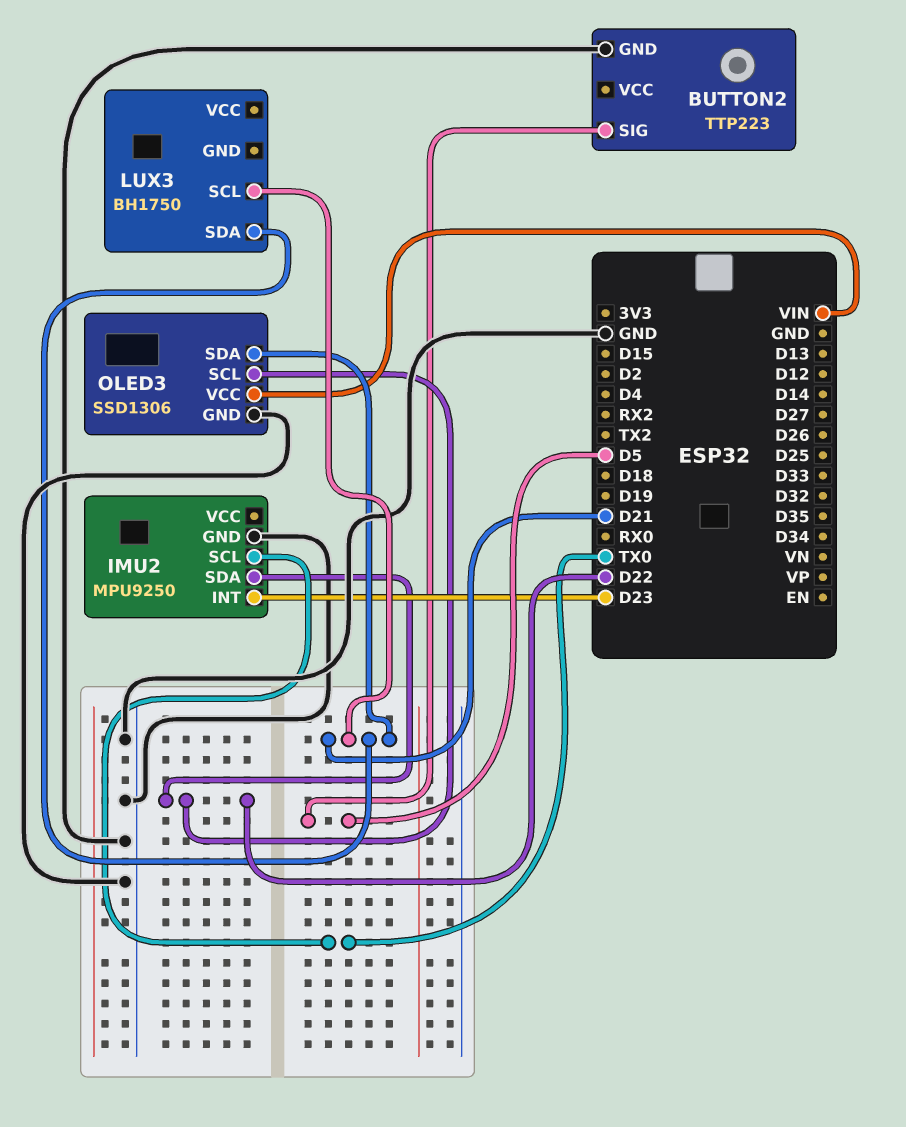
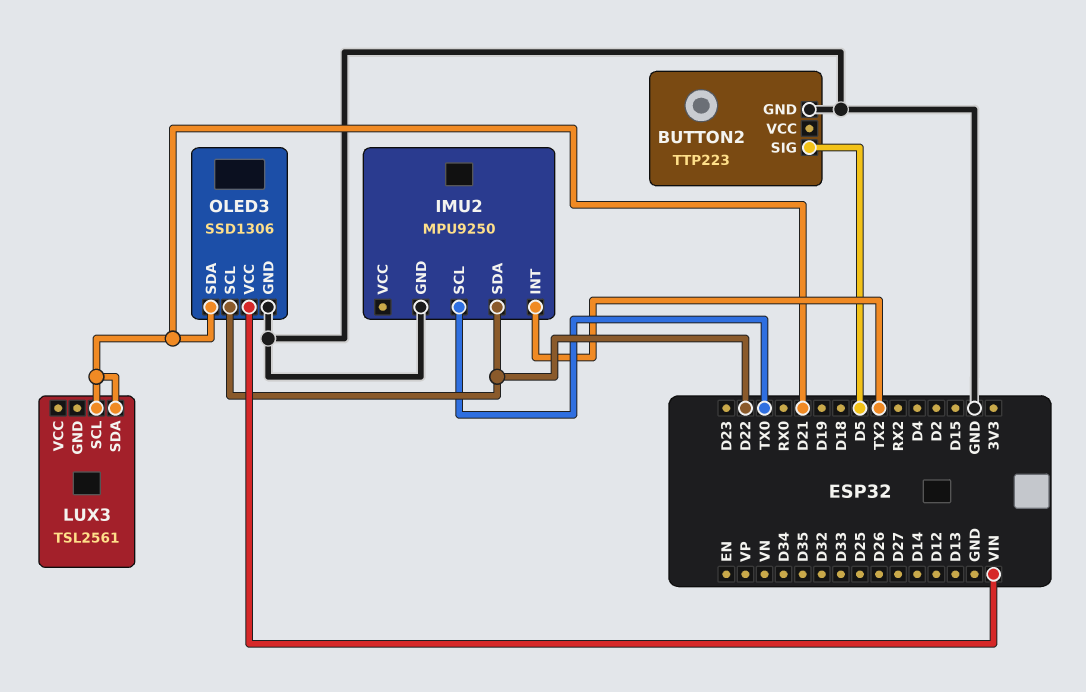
IMU2 pin INT: D23 -> TX2
LUX3: BH1750 -> TSL2561

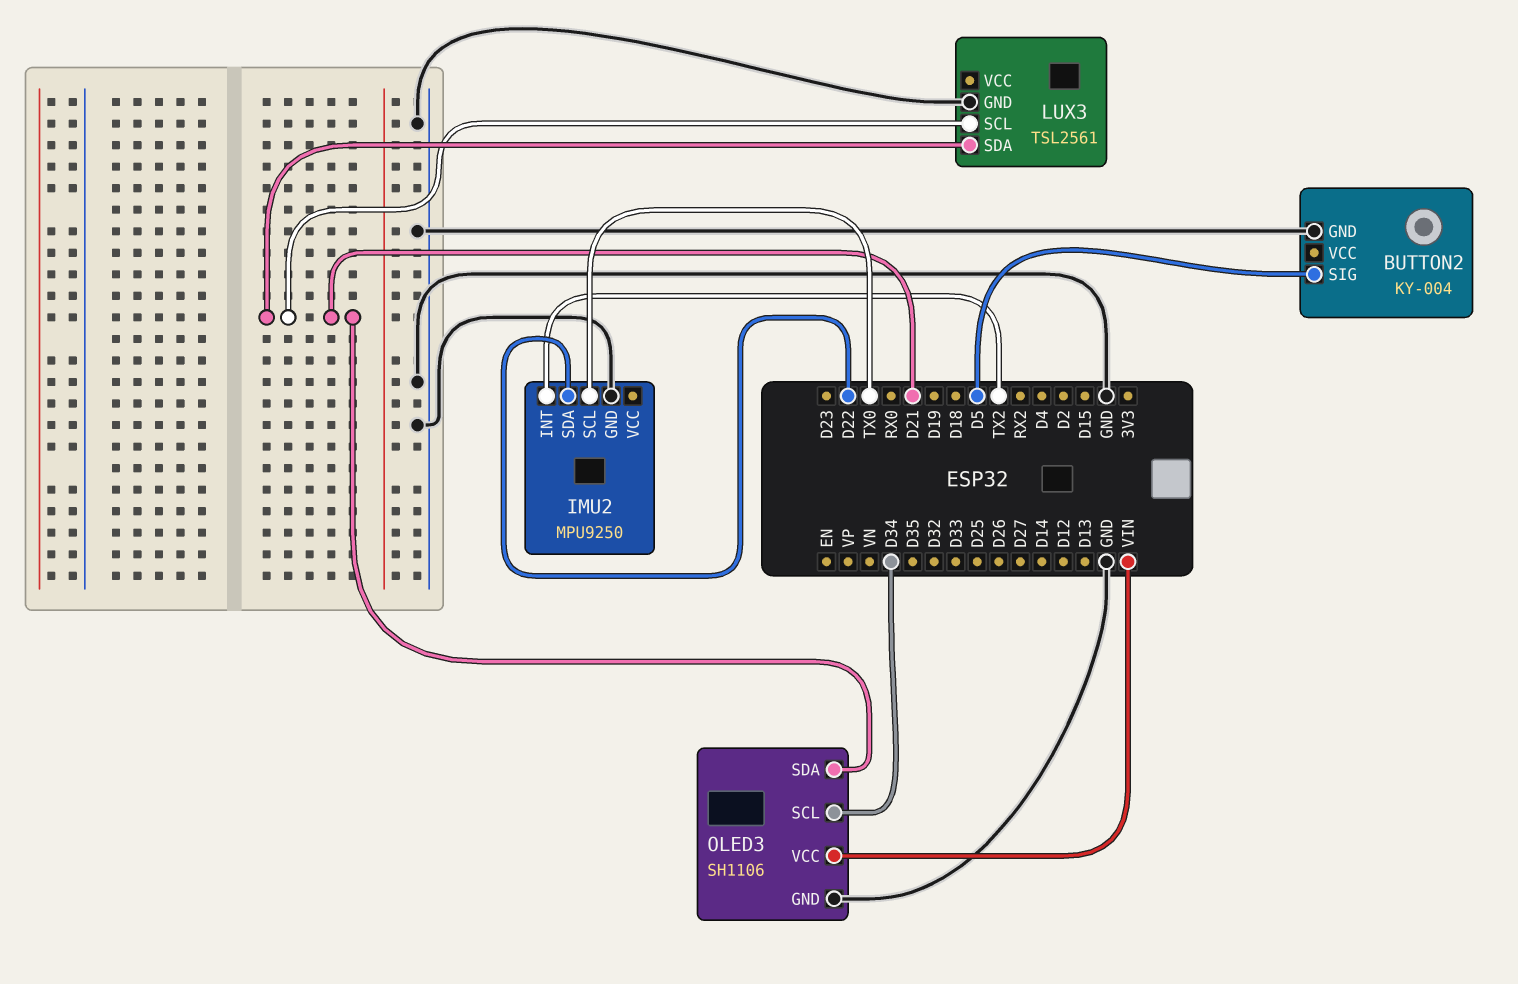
BUTTON2: TTP223 -> KY-004
LUX3 pin GND: none -> GND
OLED3: SSD1306 -> SH1106
OLED3 pin SCL: D22 -> D34

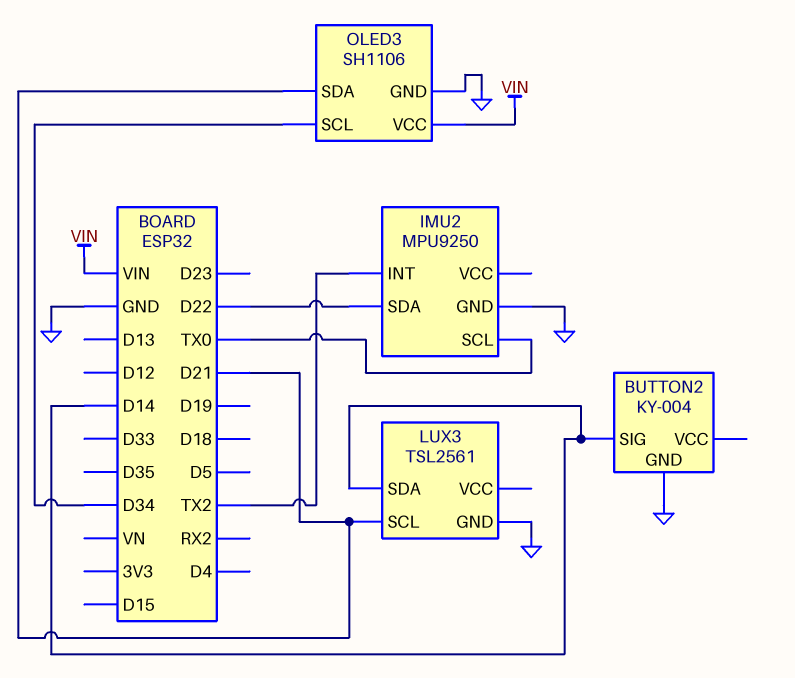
BUTTON2 pin SIG: D5 -> D14
LUX3 pin SDA: D21 -> D14

